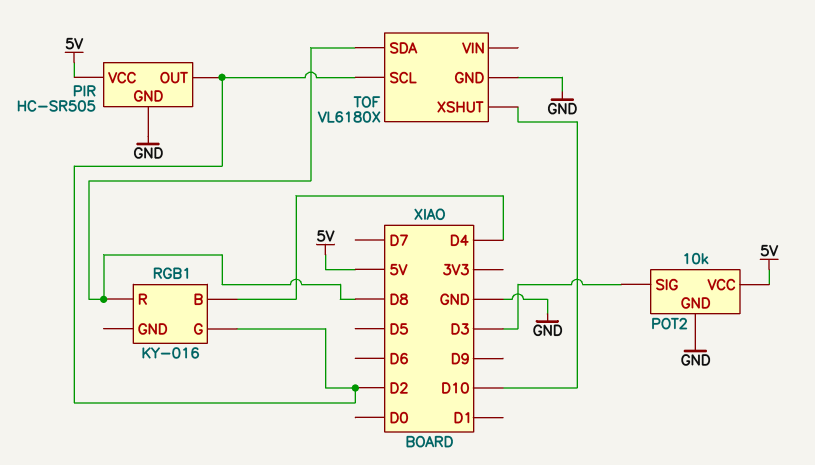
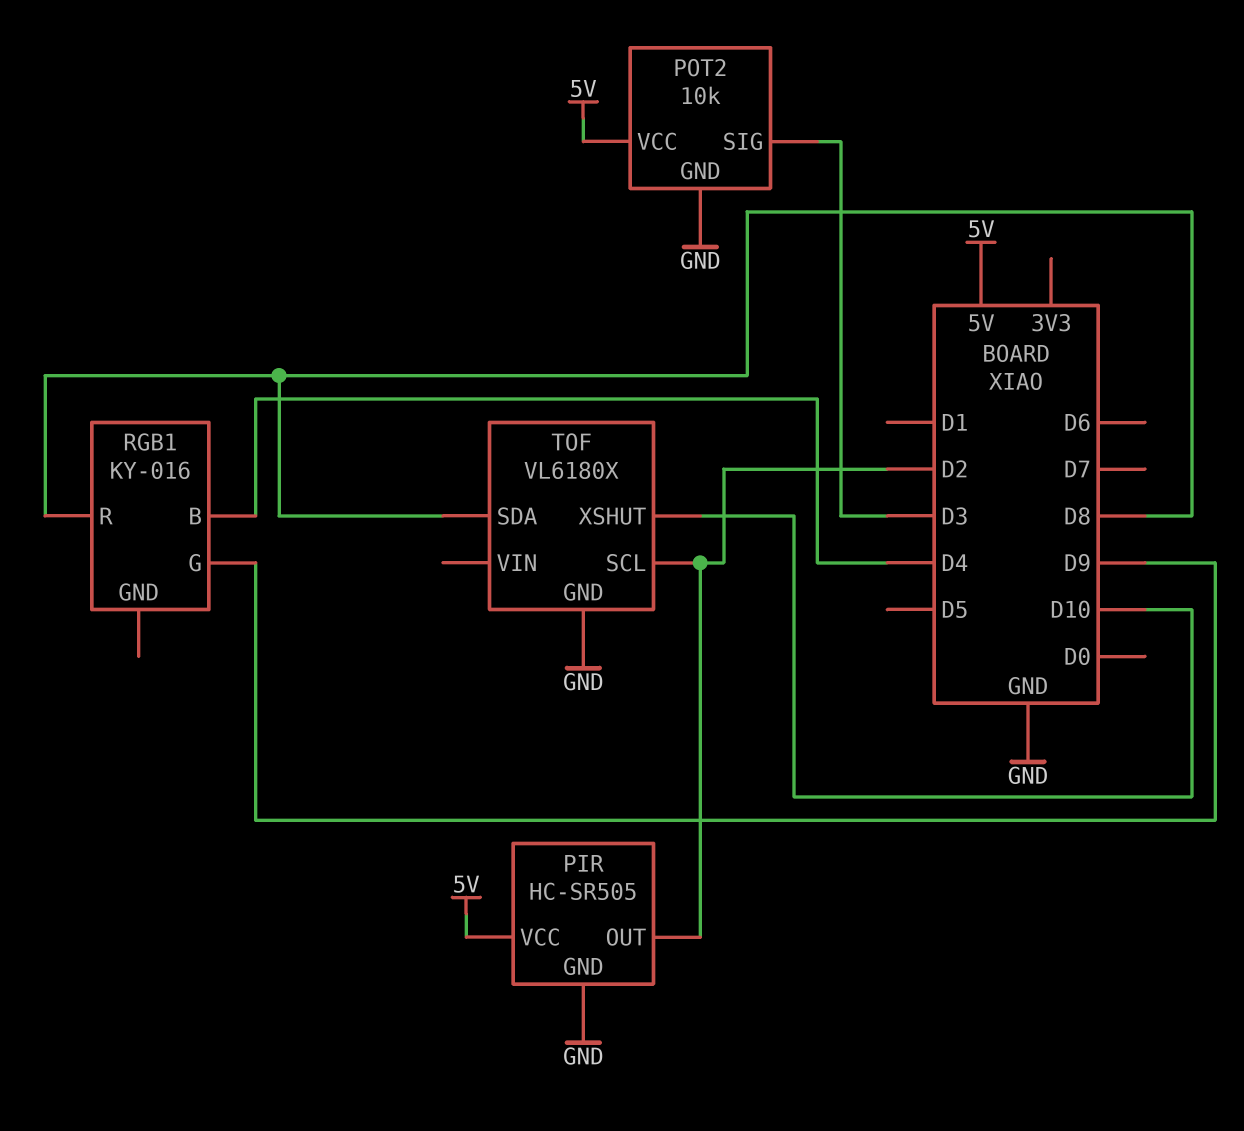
RGB1 pin G: D2 -> D9

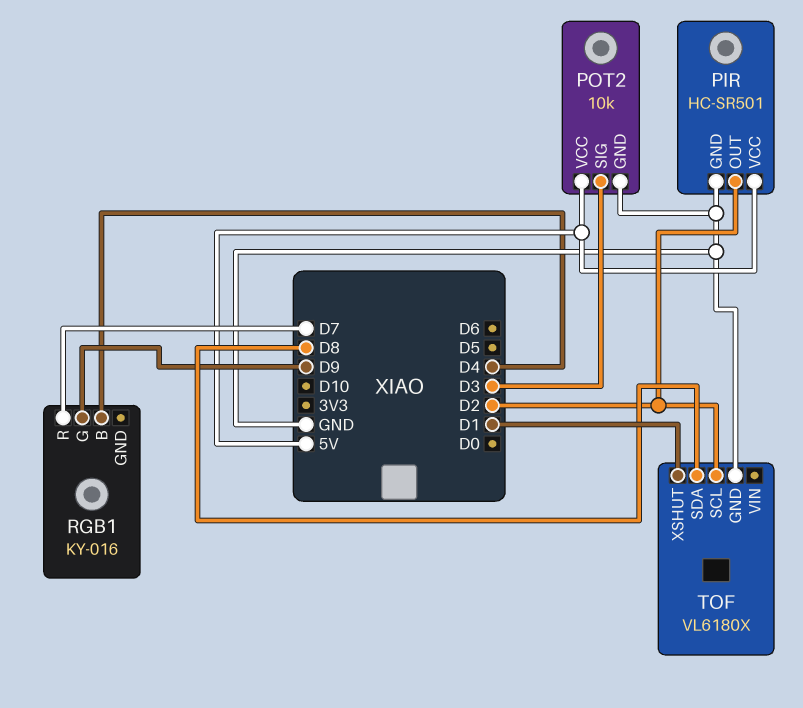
PIR: HC-SR505 -> HC-SR501
RGB1 pin R: D8 -> D7
TOF pin XSHUT: D10 -> D1

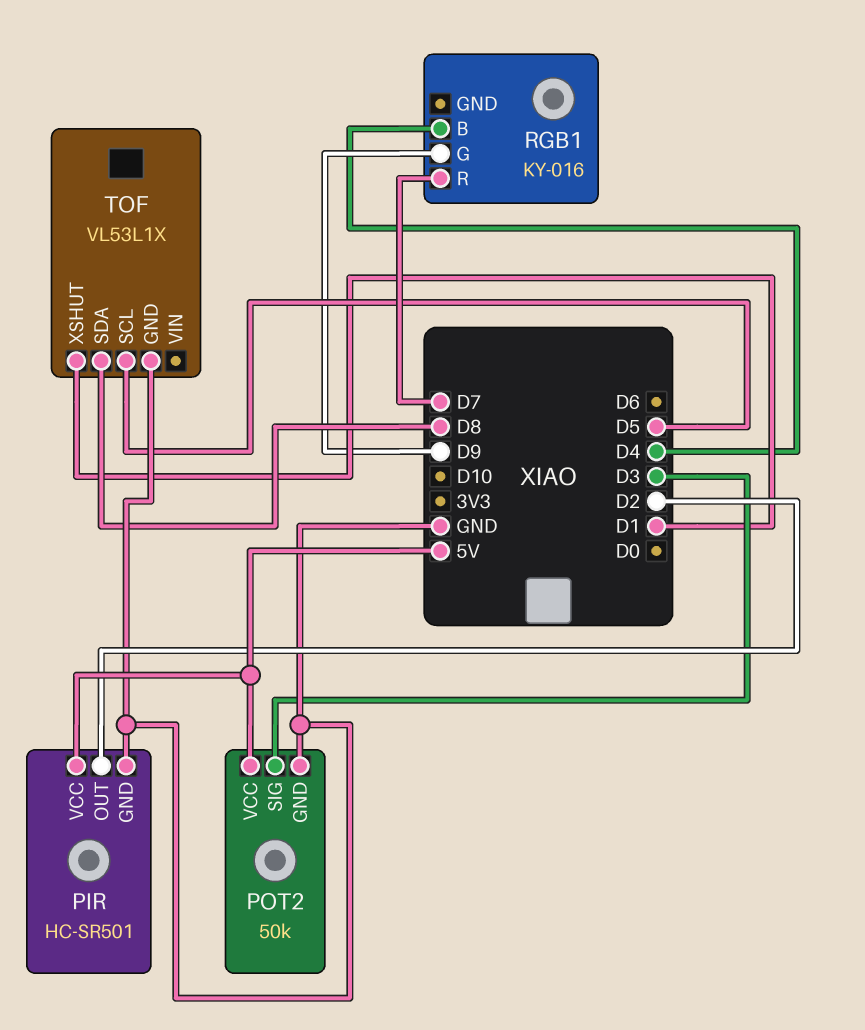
POT2: 10k -> 50k
TOF: VL6180X -> VL53L1X
TOF pin SCL: D2 -> D5

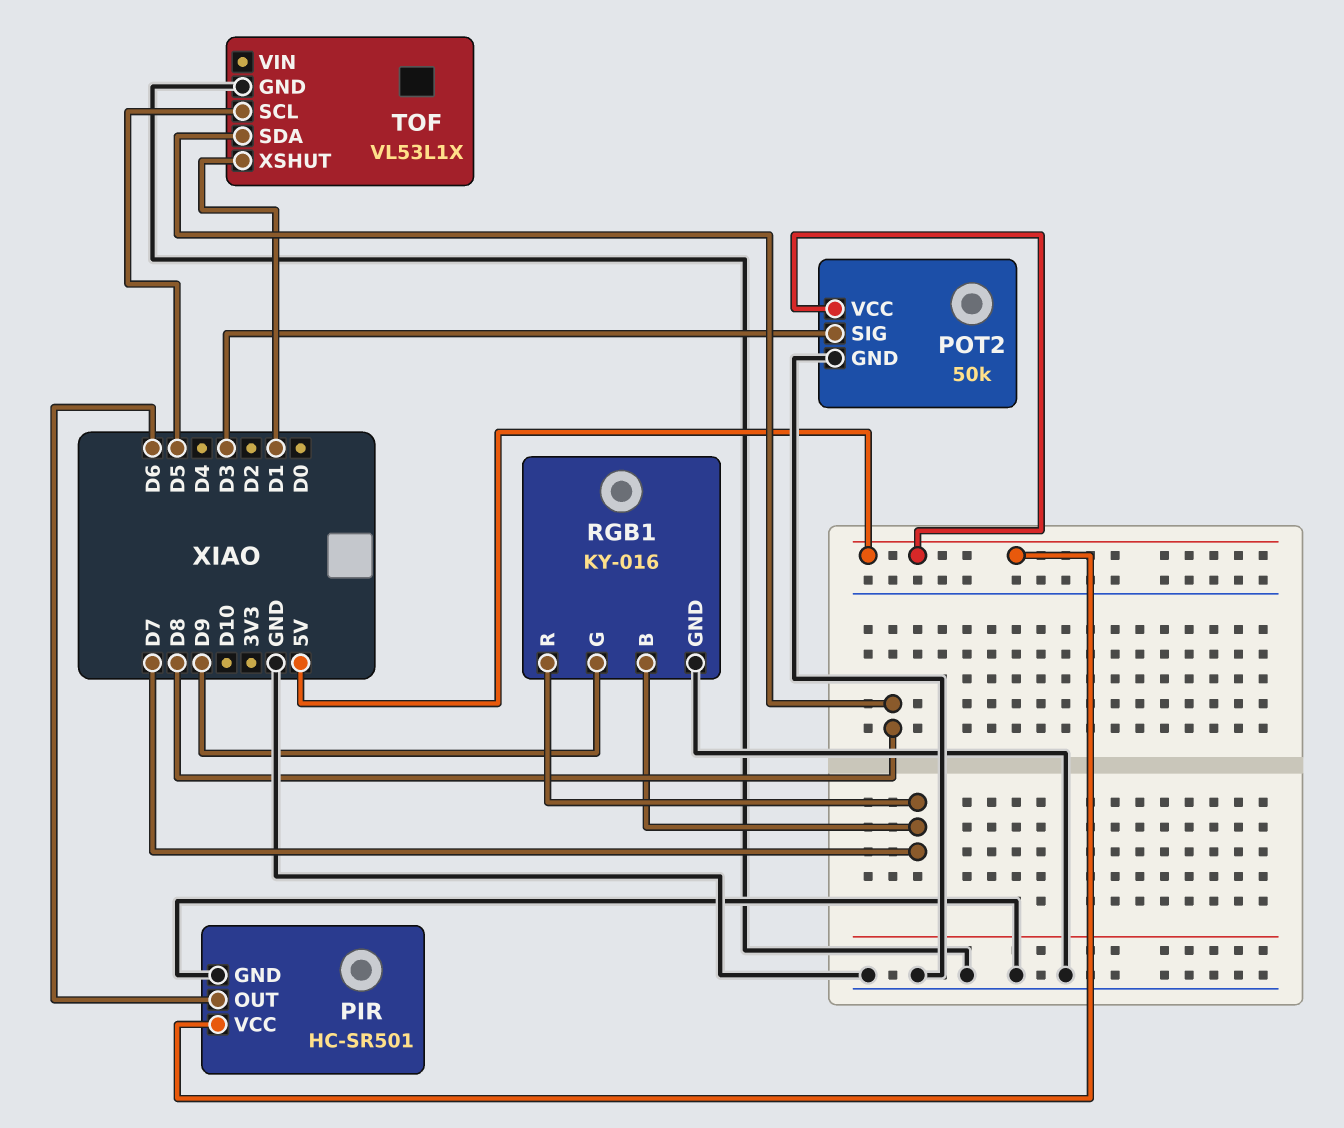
PIR pin OUT: D2 -> D6
RGB1 pin B: D4 -> D7
RGB1 pin GND: none -> GND

